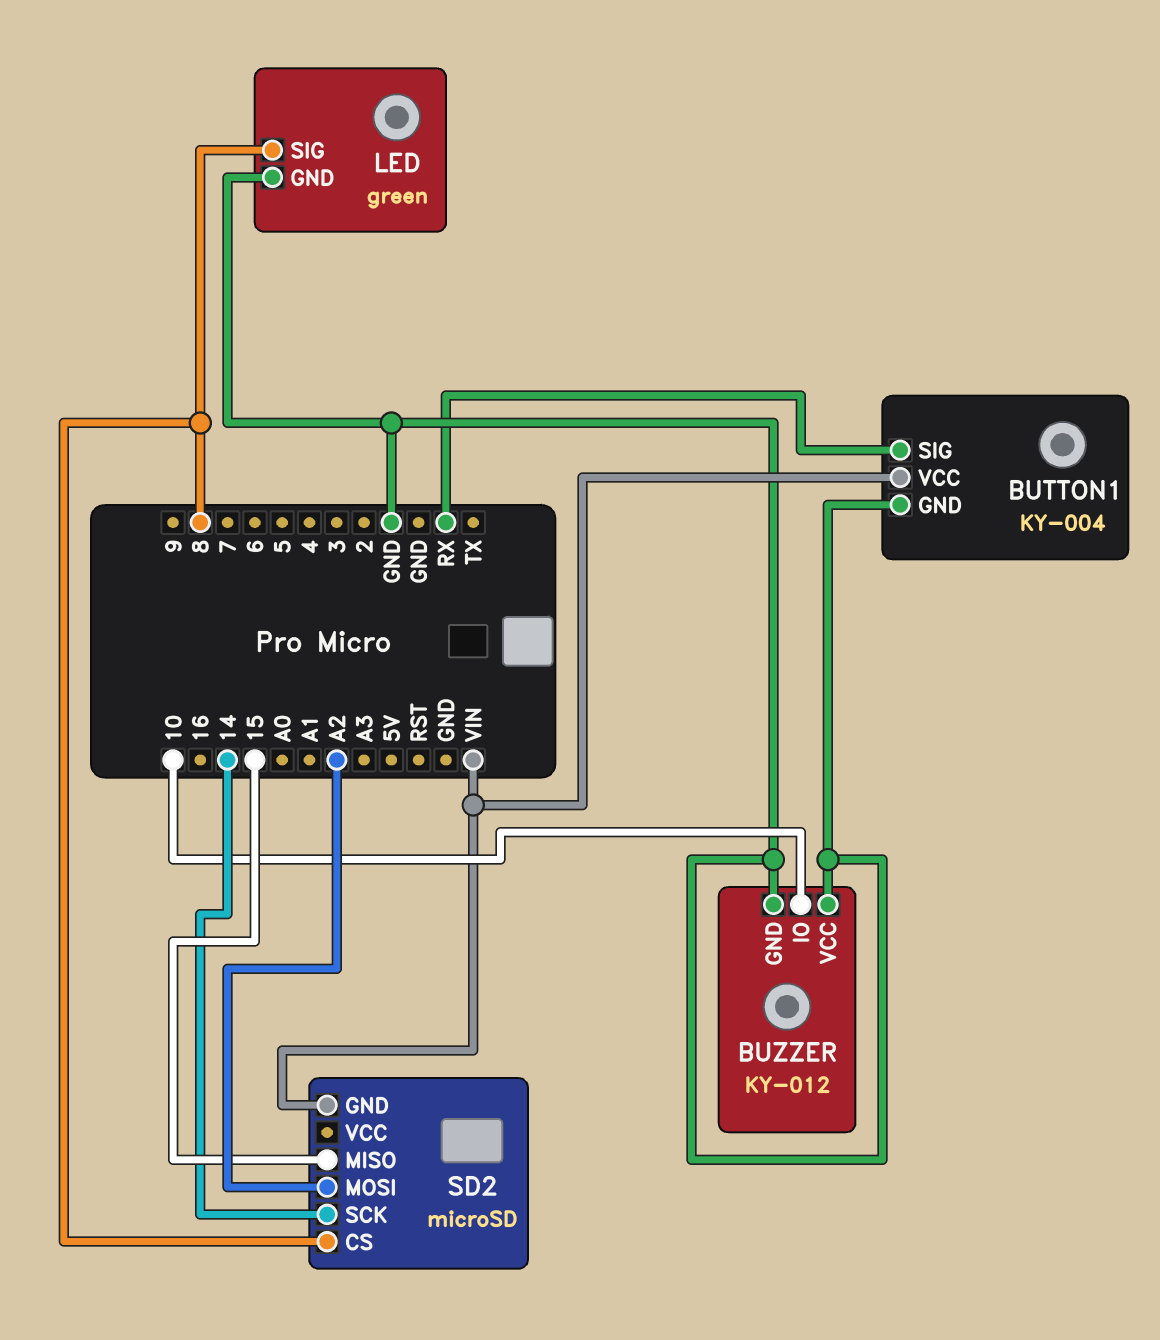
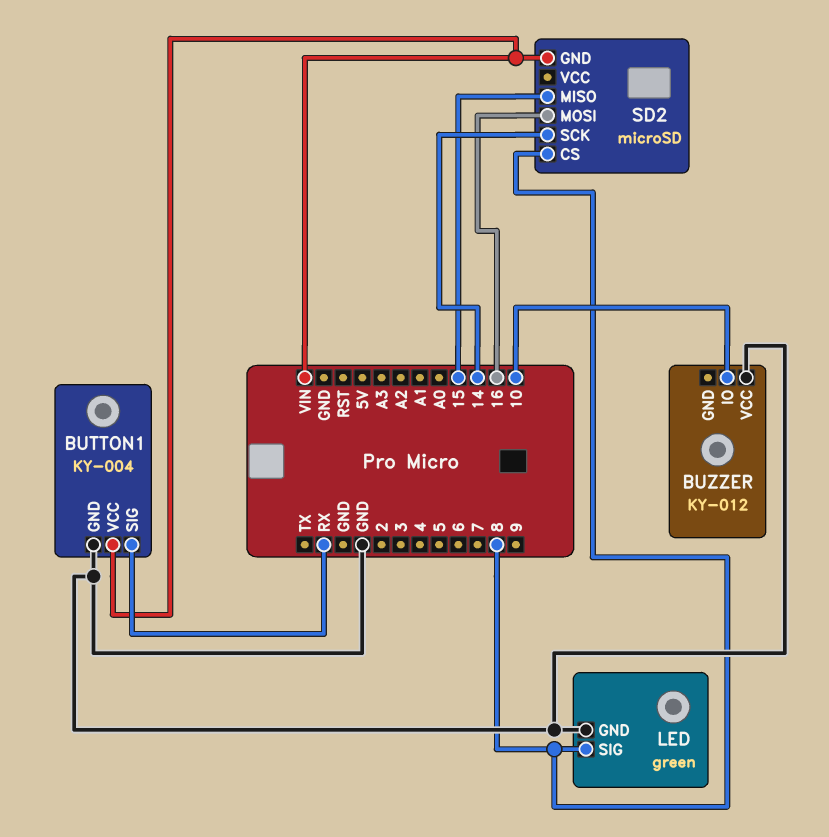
BUZZER pin GND: GND -> none
SD2 pin MOSI: A2 -> 16

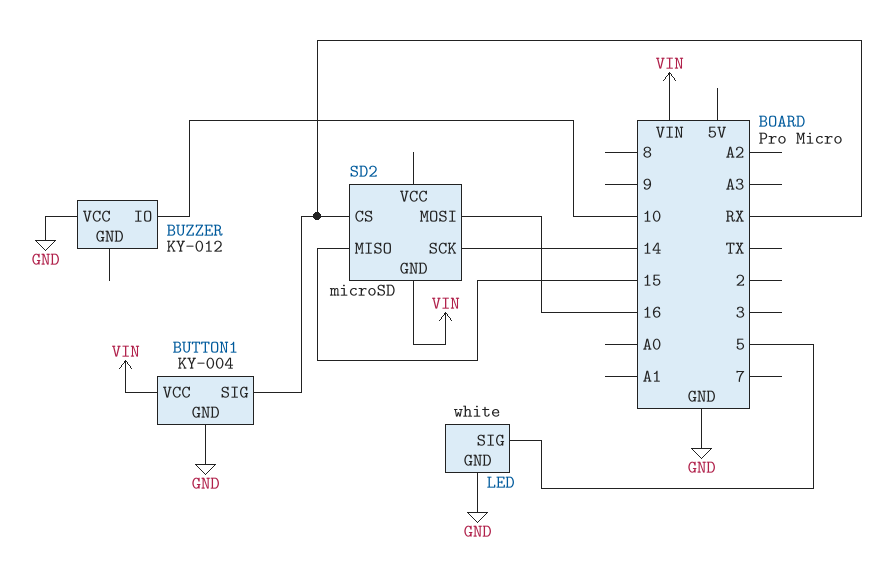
LED: green -> white
LED pin SIG: 8 -> 5
SD2 pin CS: 8 -> RX

